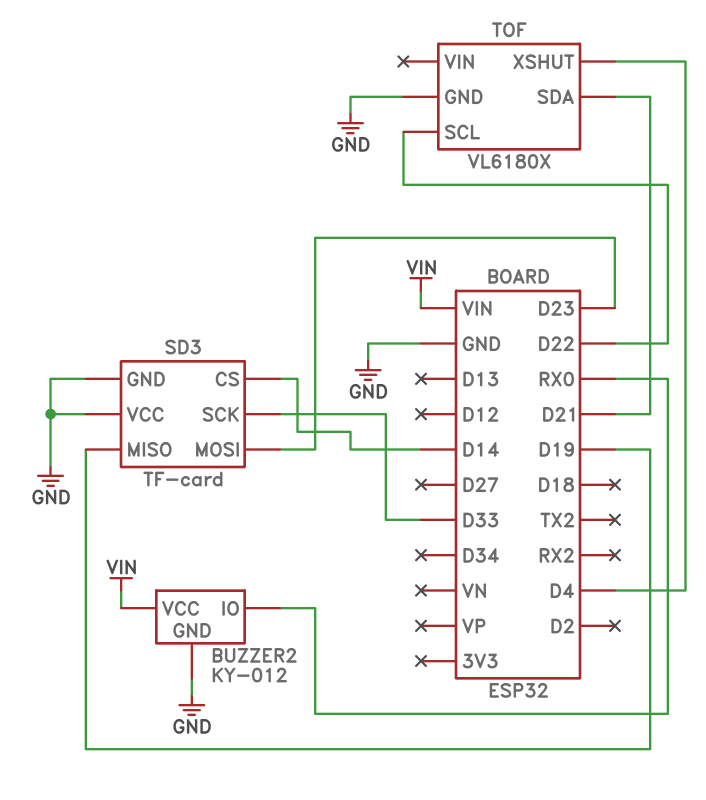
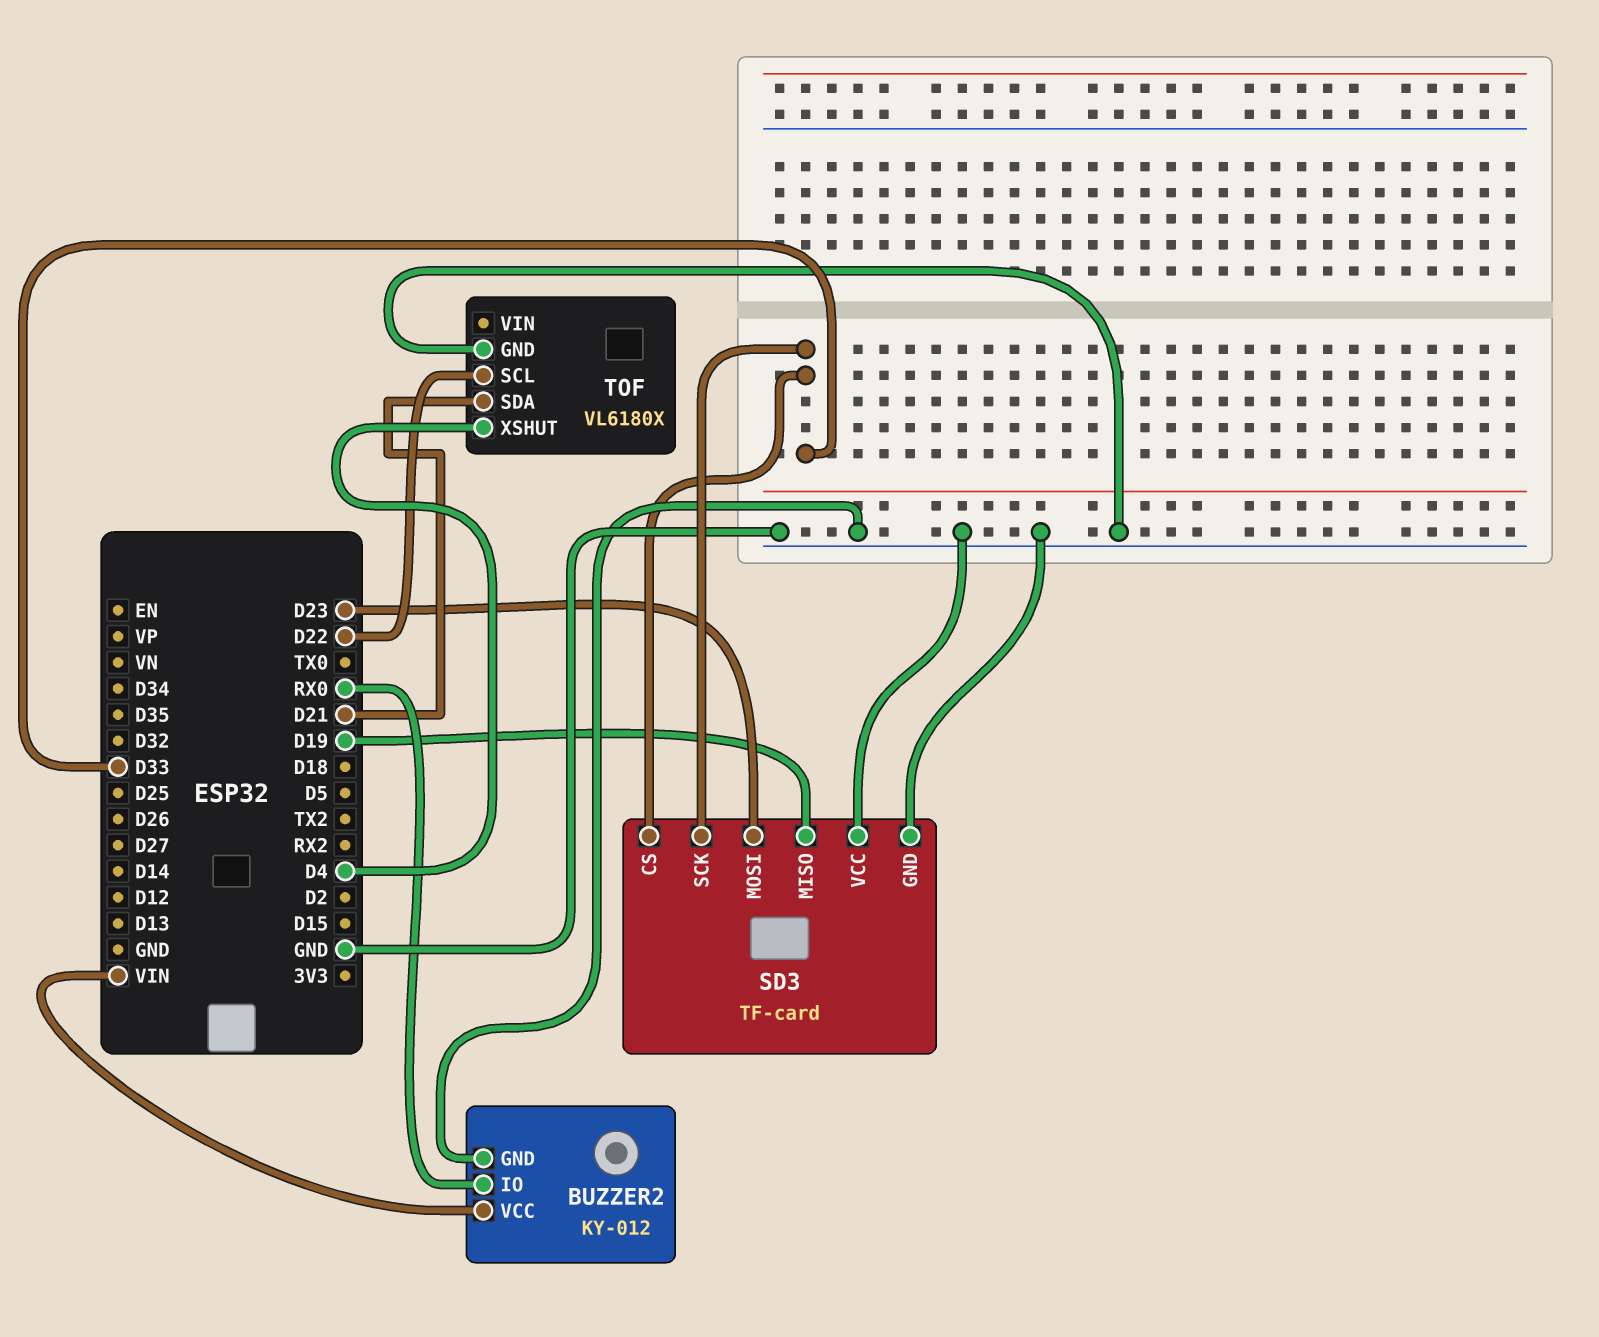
SD3 pin CS: D14 -> D33

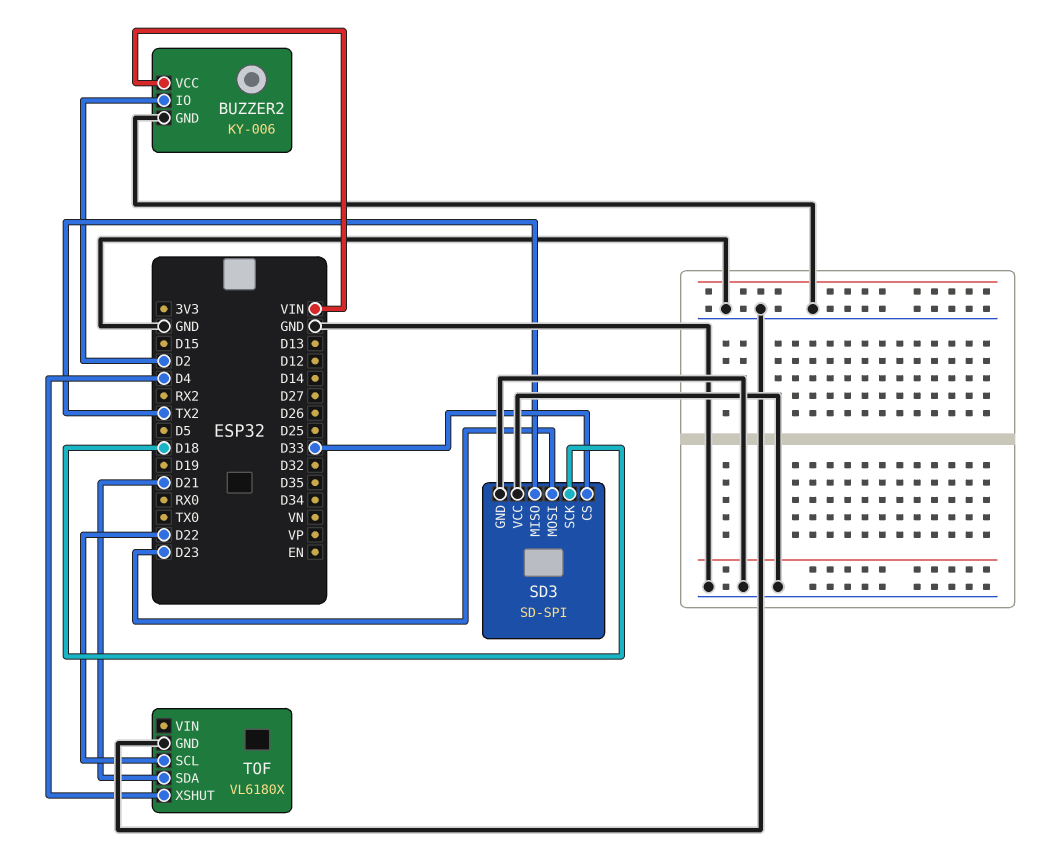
BUZZER2: KY-012 -> KY-006
BUZZER2 pin IO: RX0 -> D2
SD3: TF-card -> SD-SPI
SD3 pin MISO: D19 -> TX2
SD3 pin SCK: D33 -> D18

